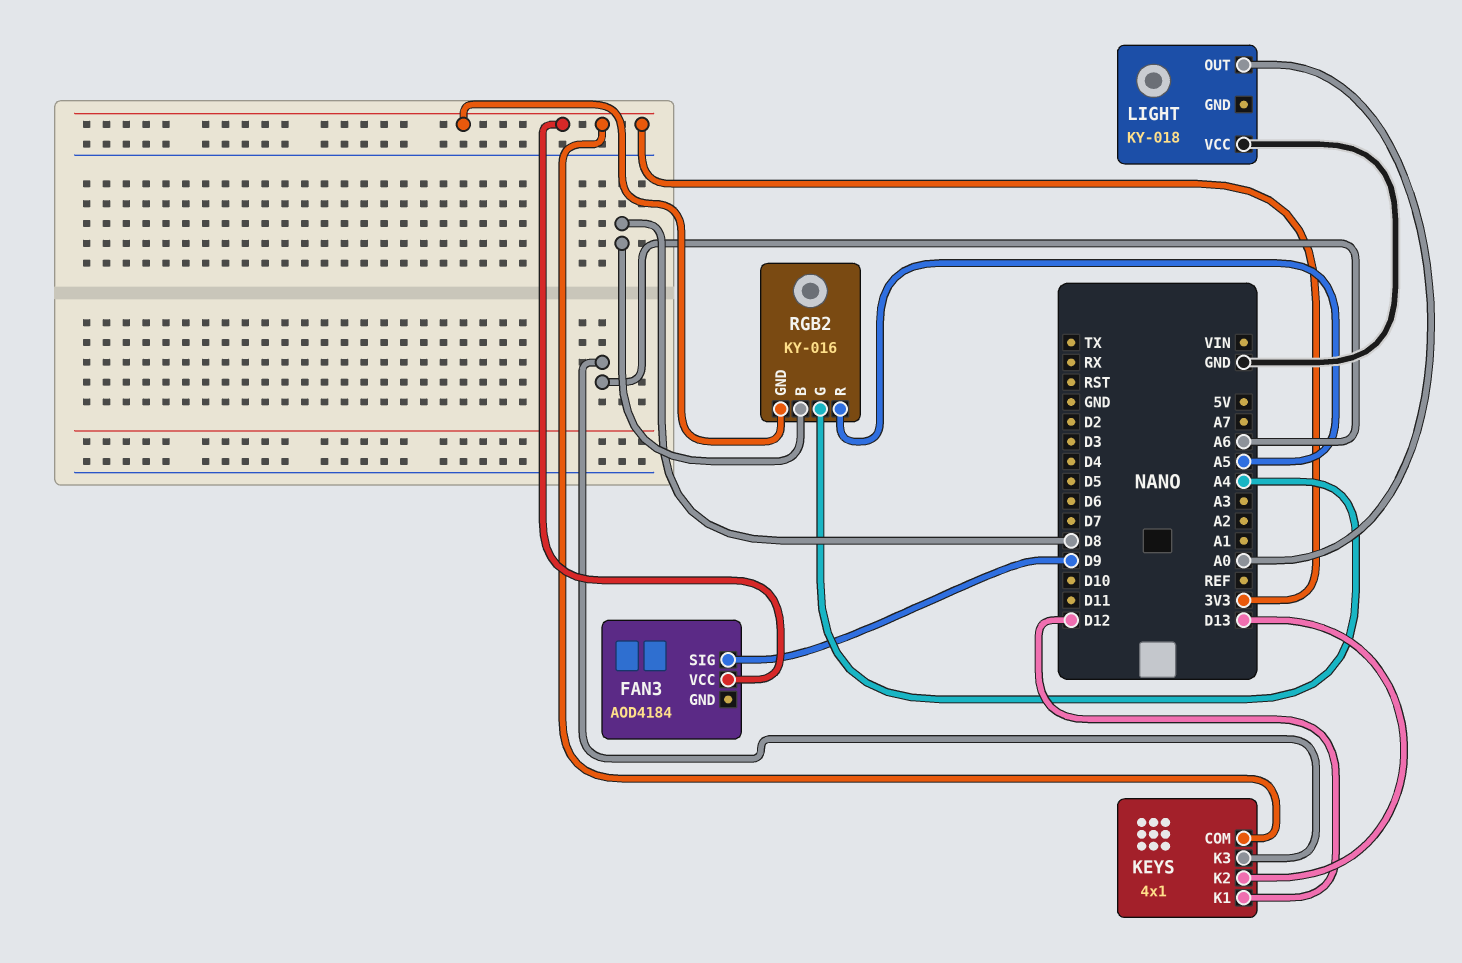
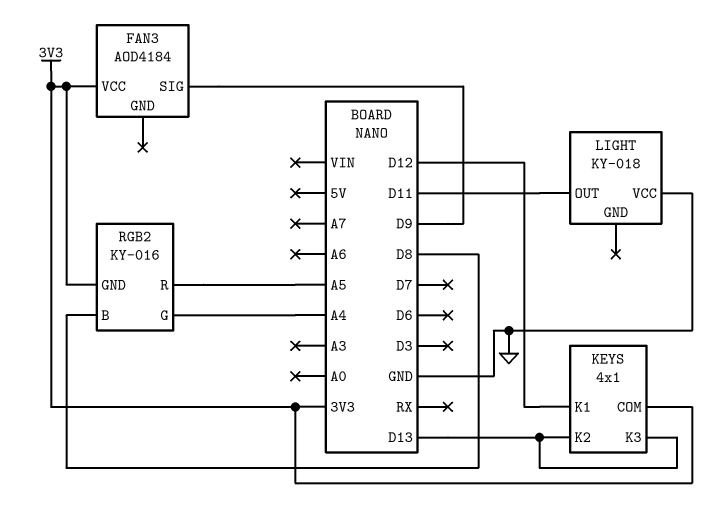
KEYS pin K3: A6 -> D13
LIGHT pin OUT: A0 -> D11

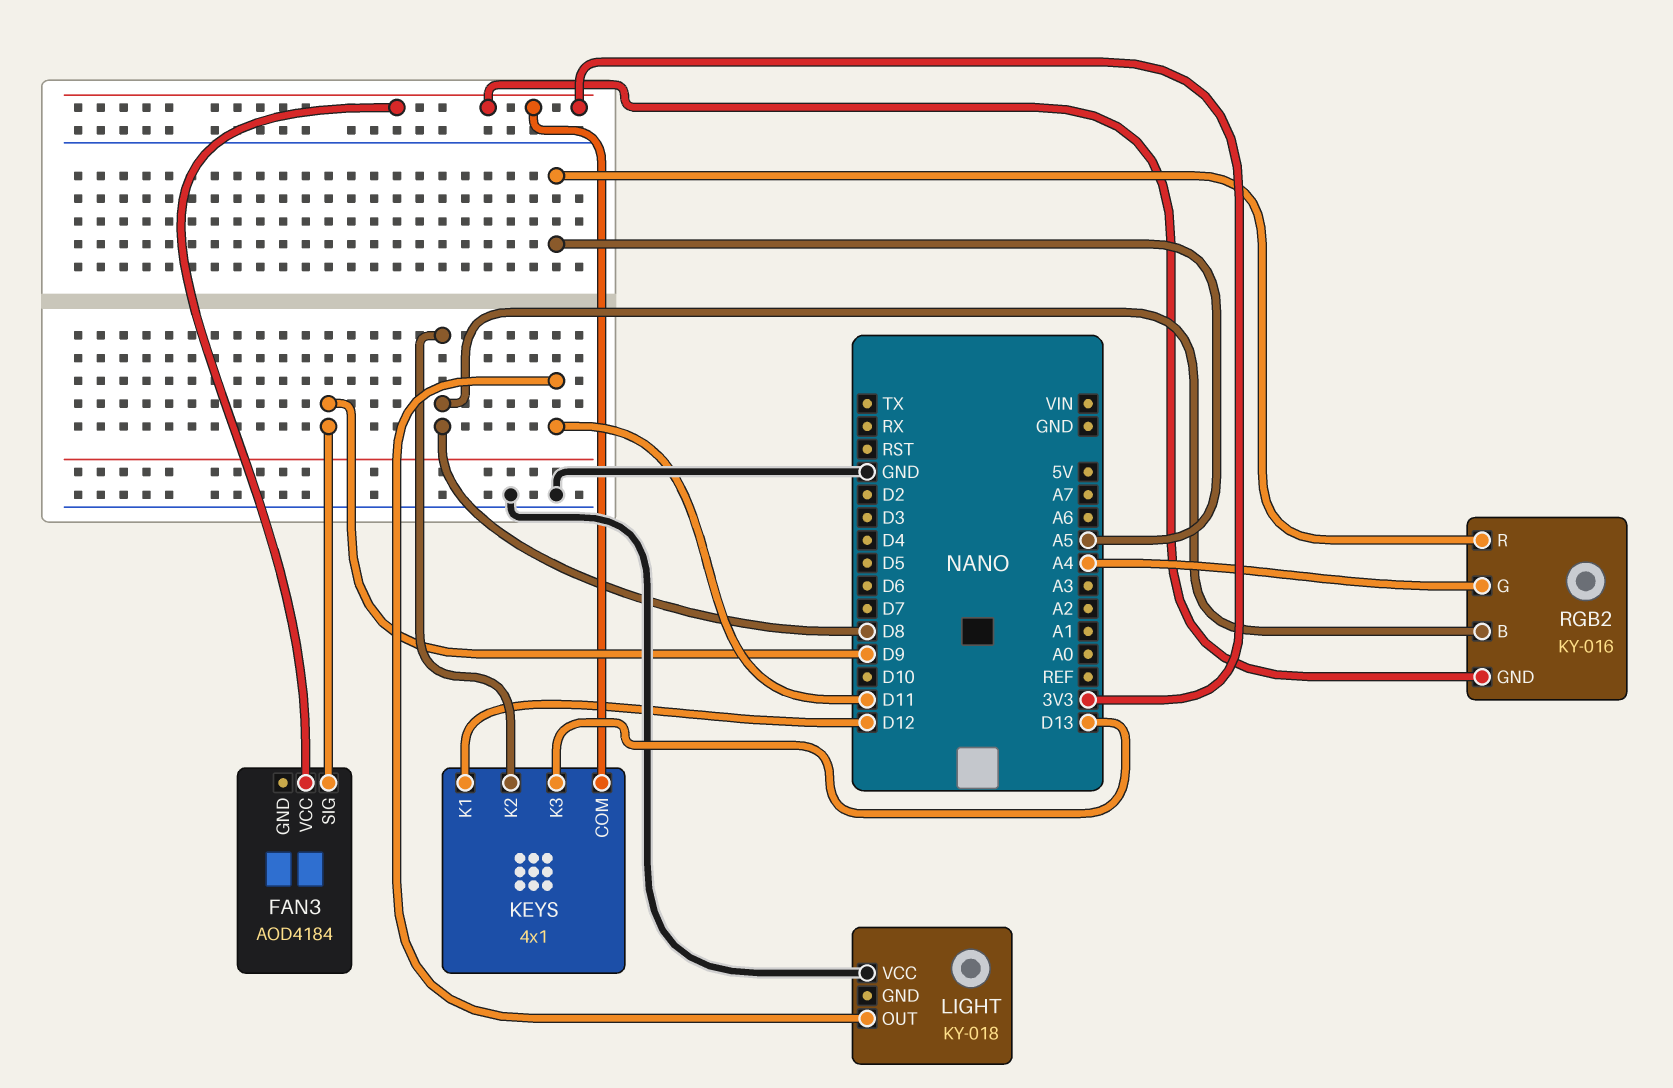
KEYS pin K2: D13 -> D8

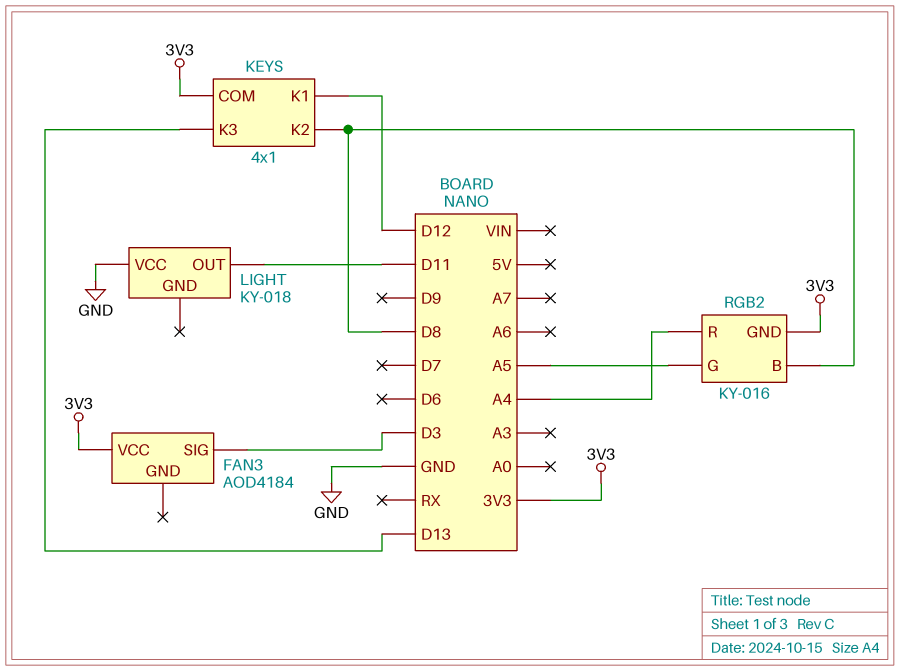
FAN3 pin SIG: D9 -> D3
RGB2 pin G: A4 -> A5
RGB2 pin R: A5 -> A4

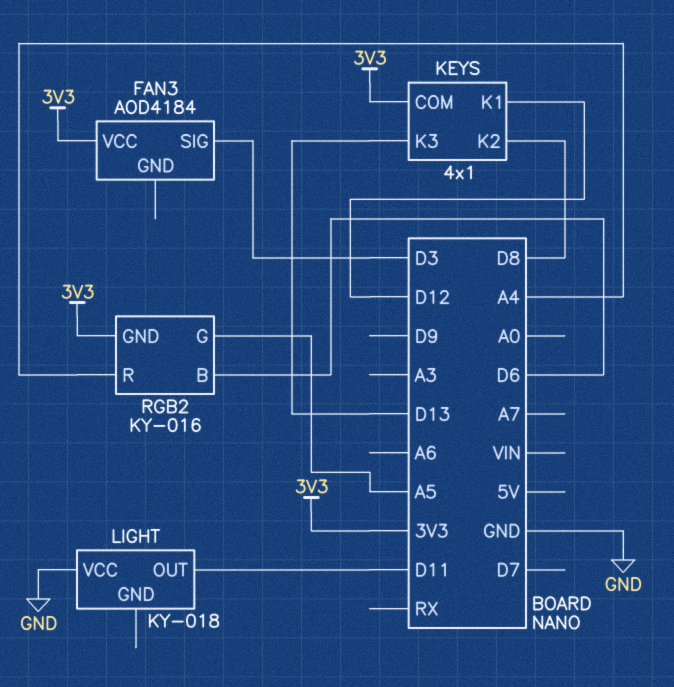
RGB2 pin B: D8 -> D6

